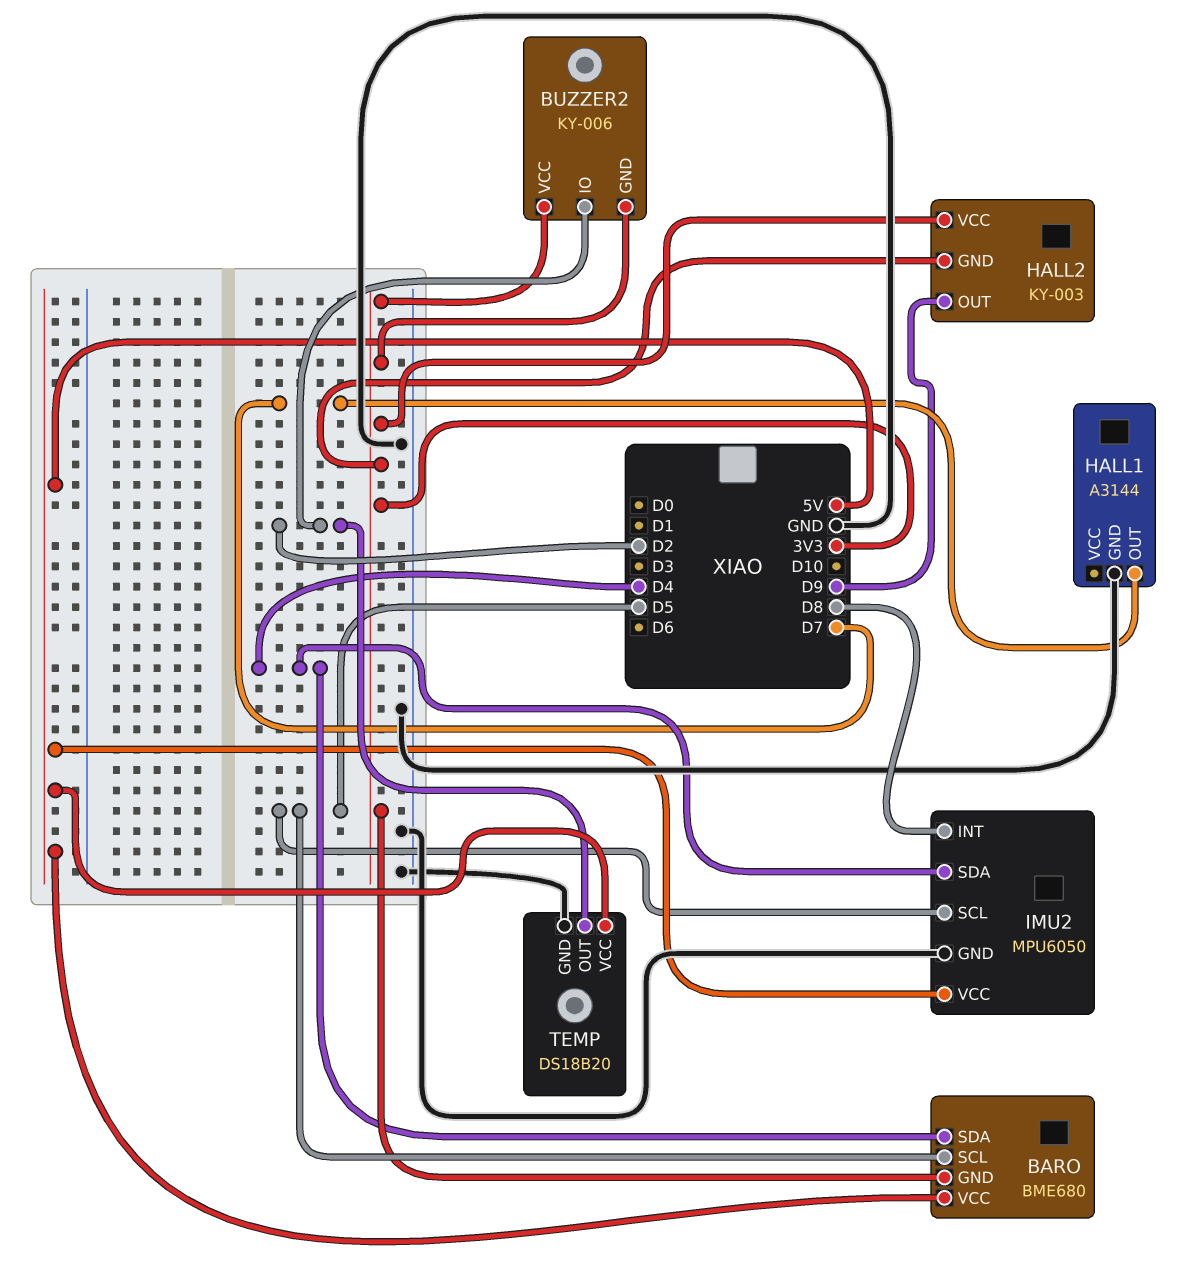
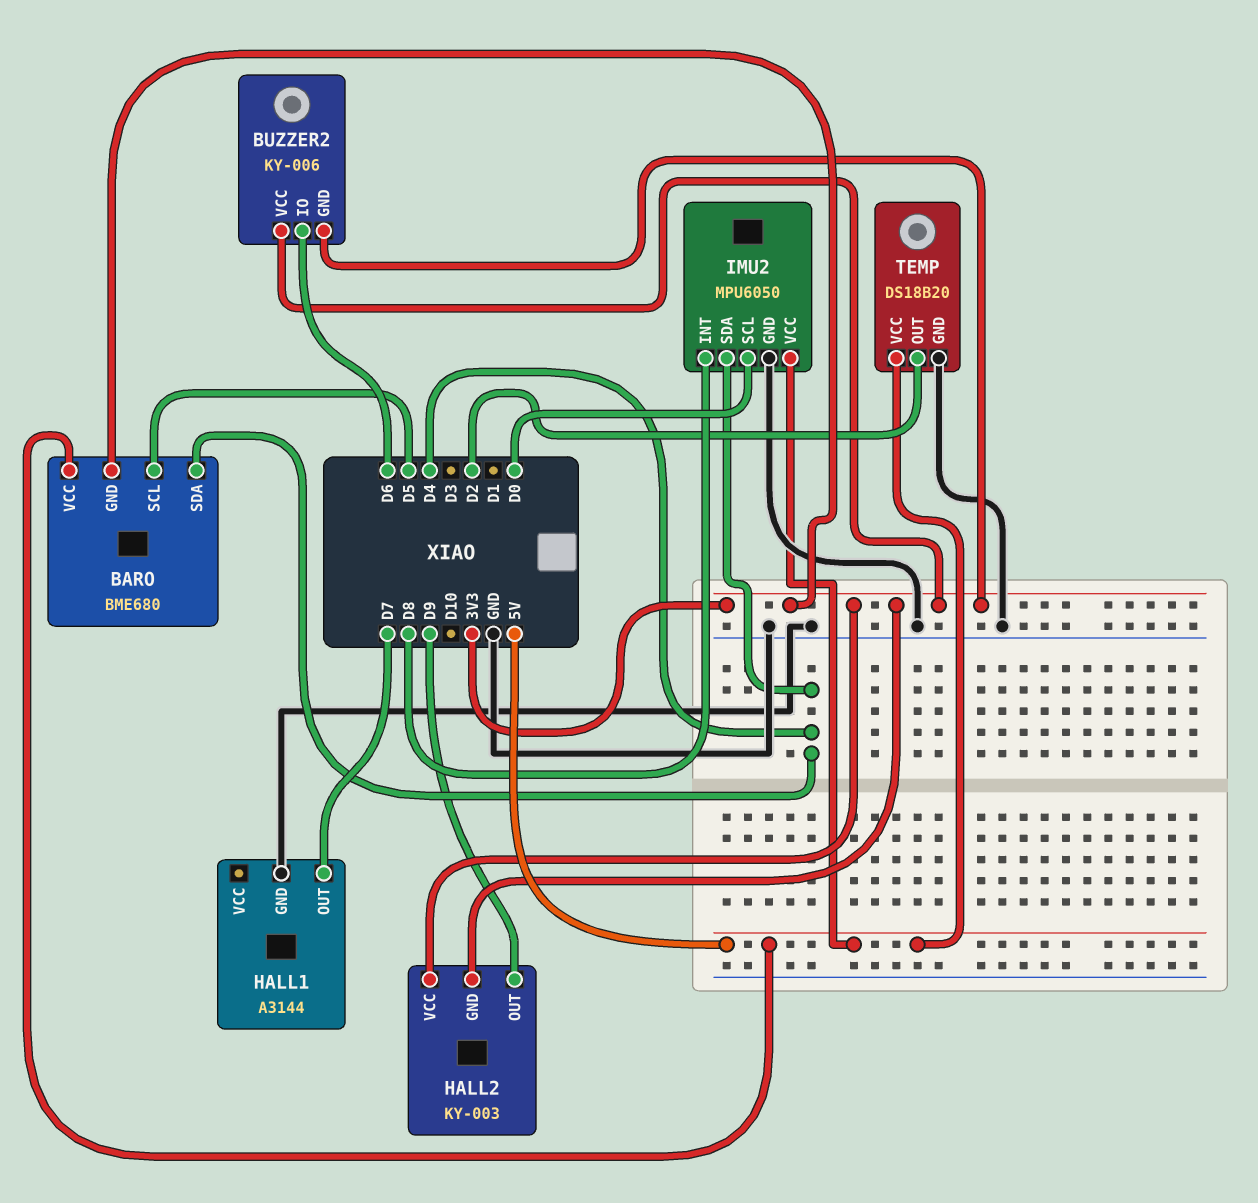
BUZZER2 pin IO: D2 -> D6
IMU2 pin SCL: D5 -> D0

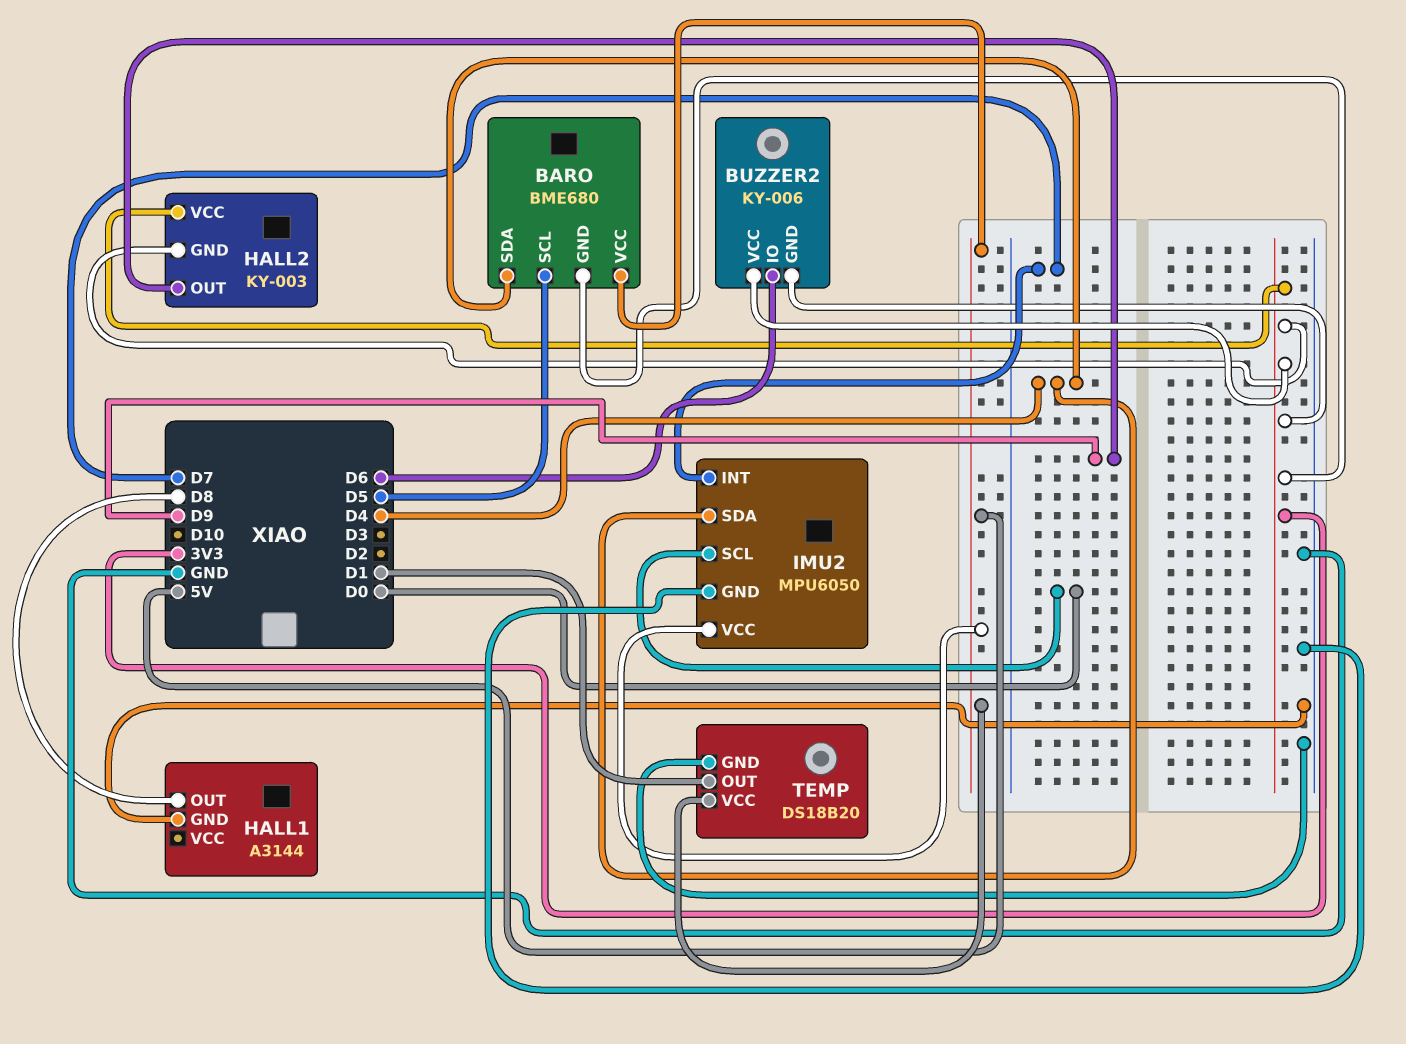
HALL1 pin OUT: D7 -> D8
IMU2 pin INT: D8 -> D7
TEMP pin OUT: D2 -> D1

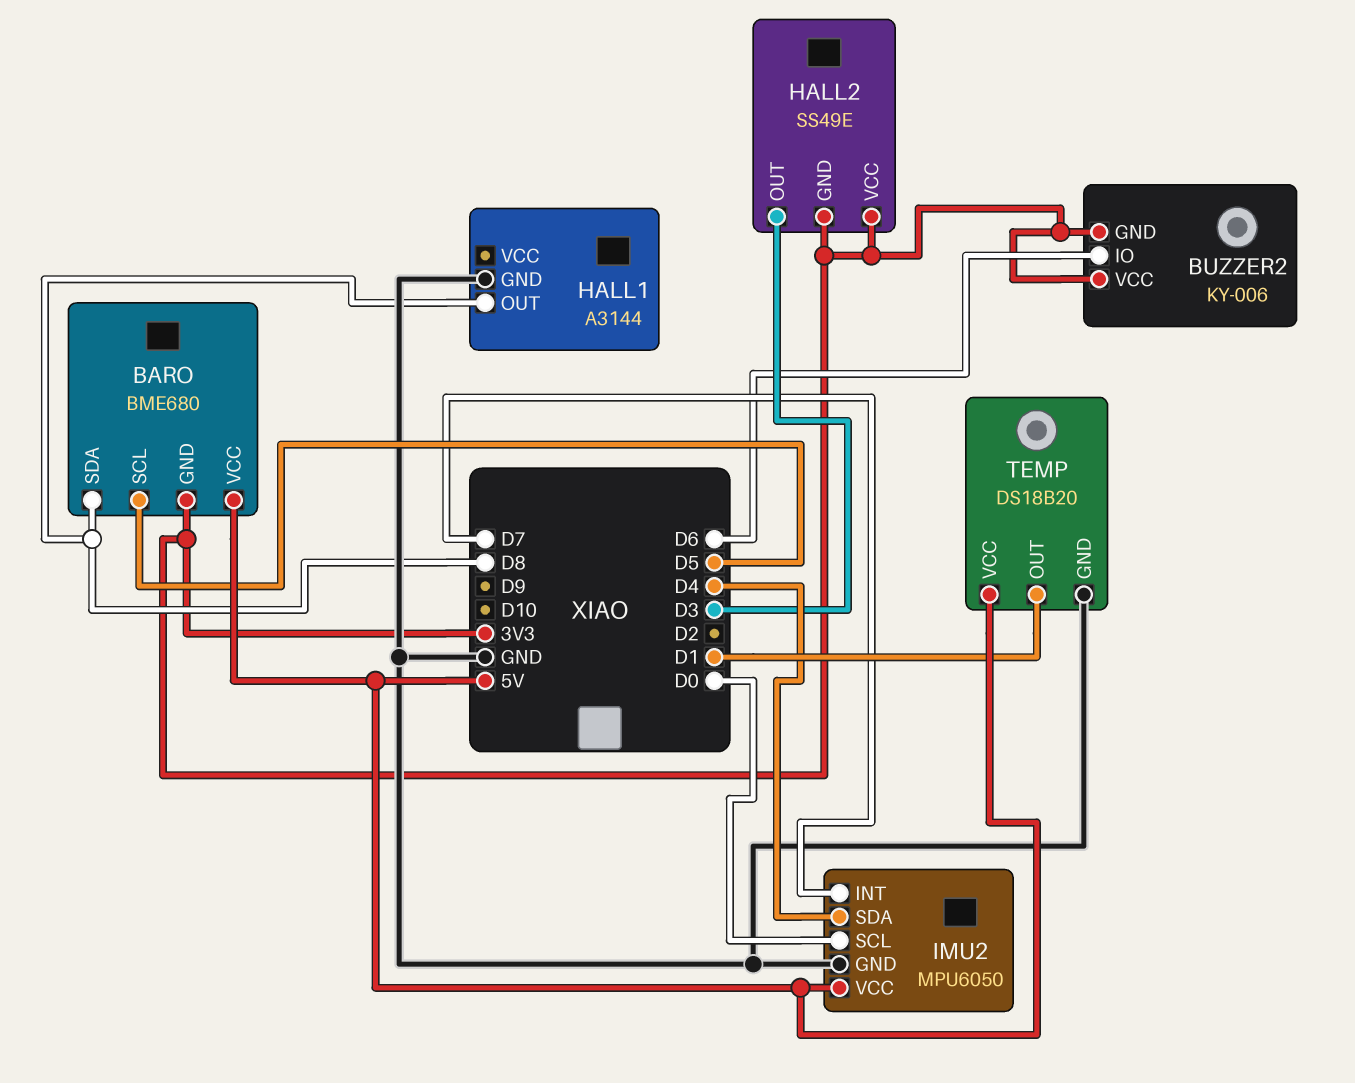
BARO pin SDA: D4 -> D8
HALL2: KY-003 -> SS49E
HALL2 pin OUT: D9 -> D3

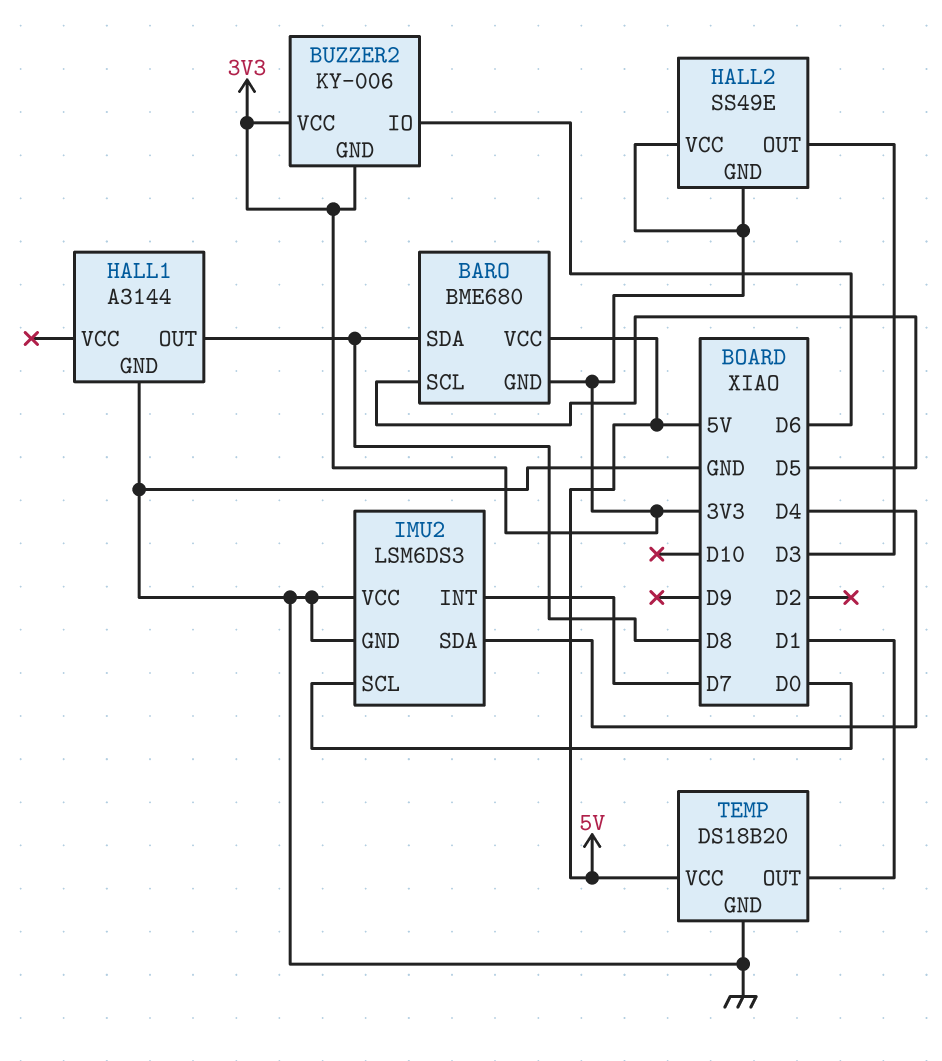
IMU2: MPU6050 -> LSM6DS3
IMU2 pin VCC: 5V -> GND

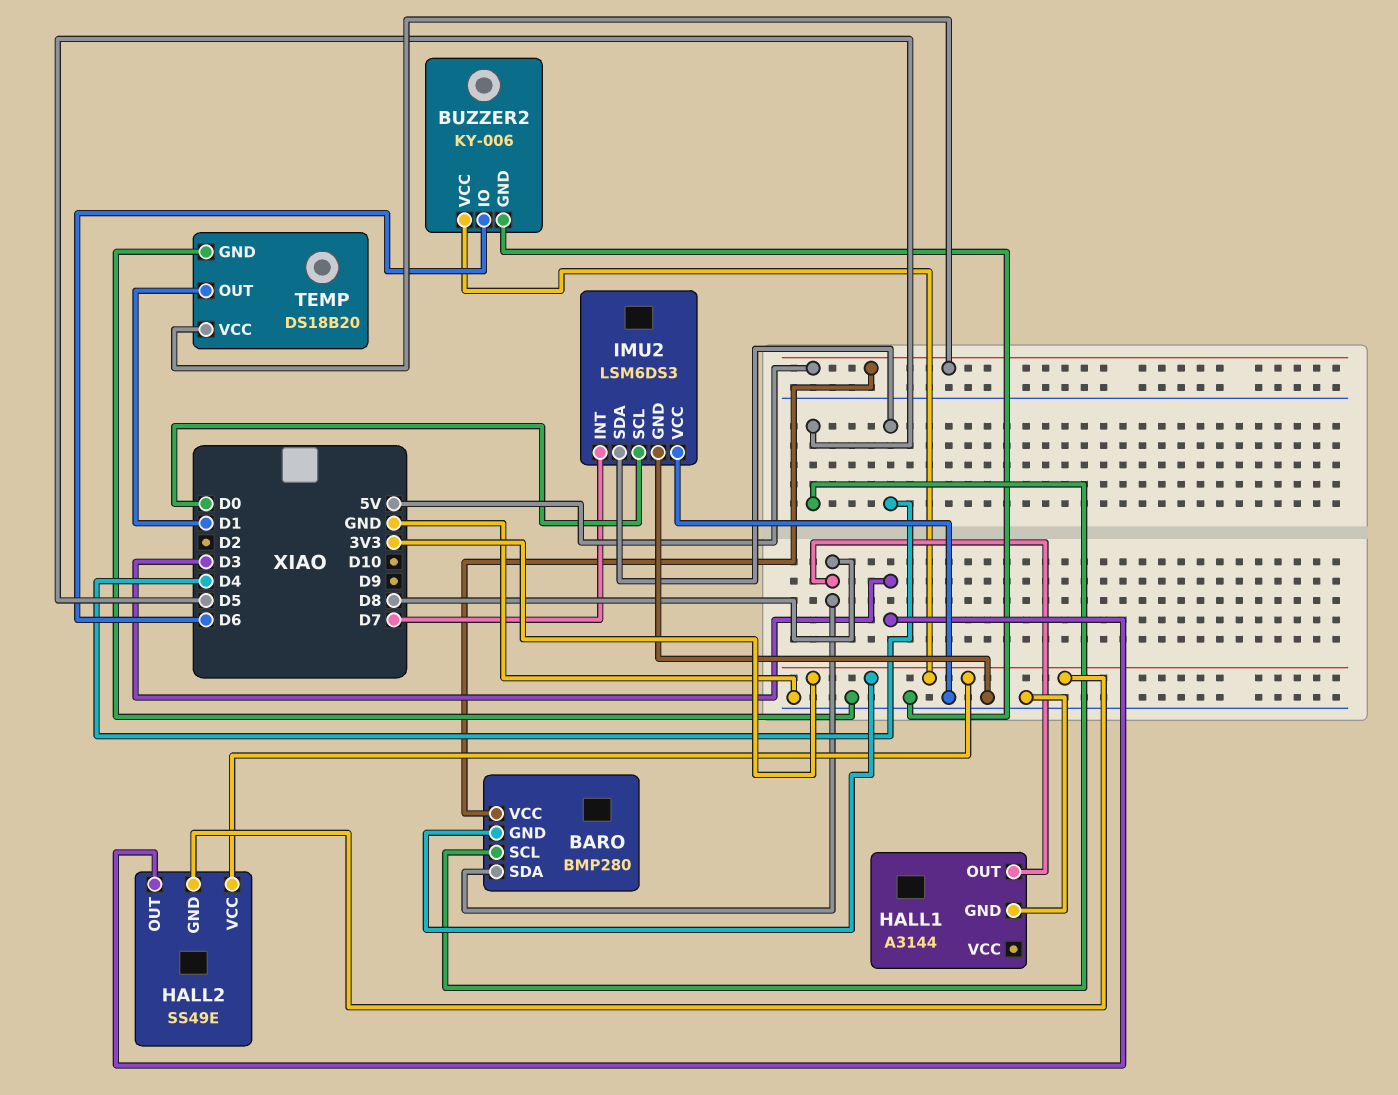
BARO: BME680 -> BMP280
BUZZER2 pin GND: 3V3 -> GND

